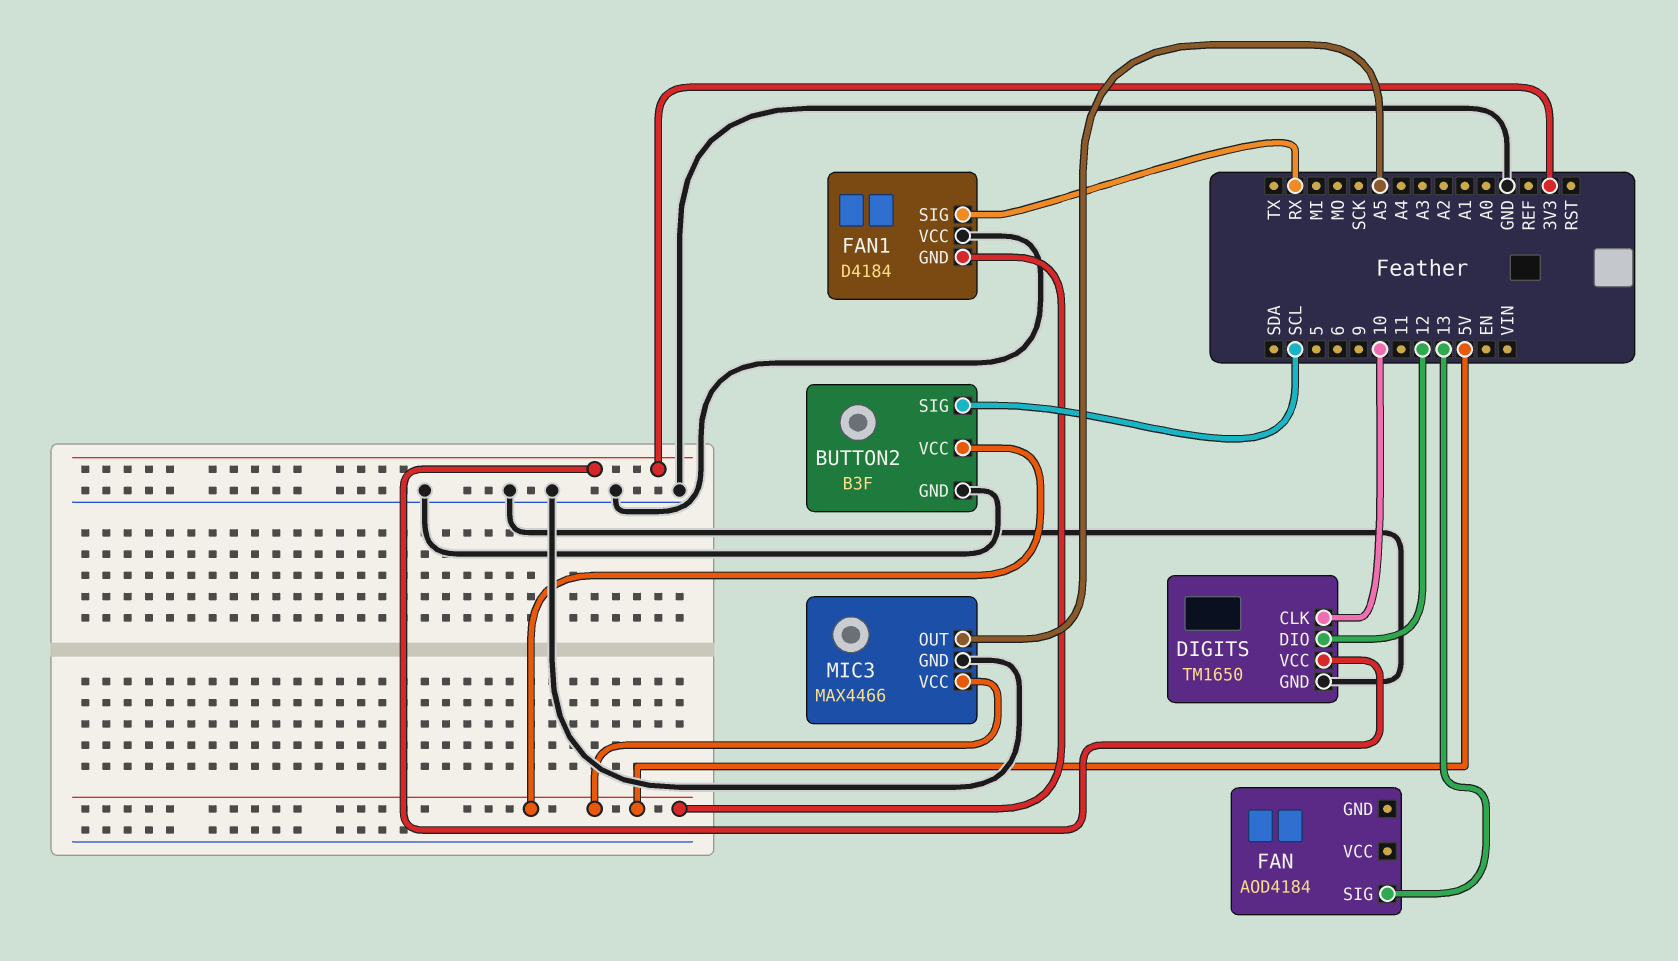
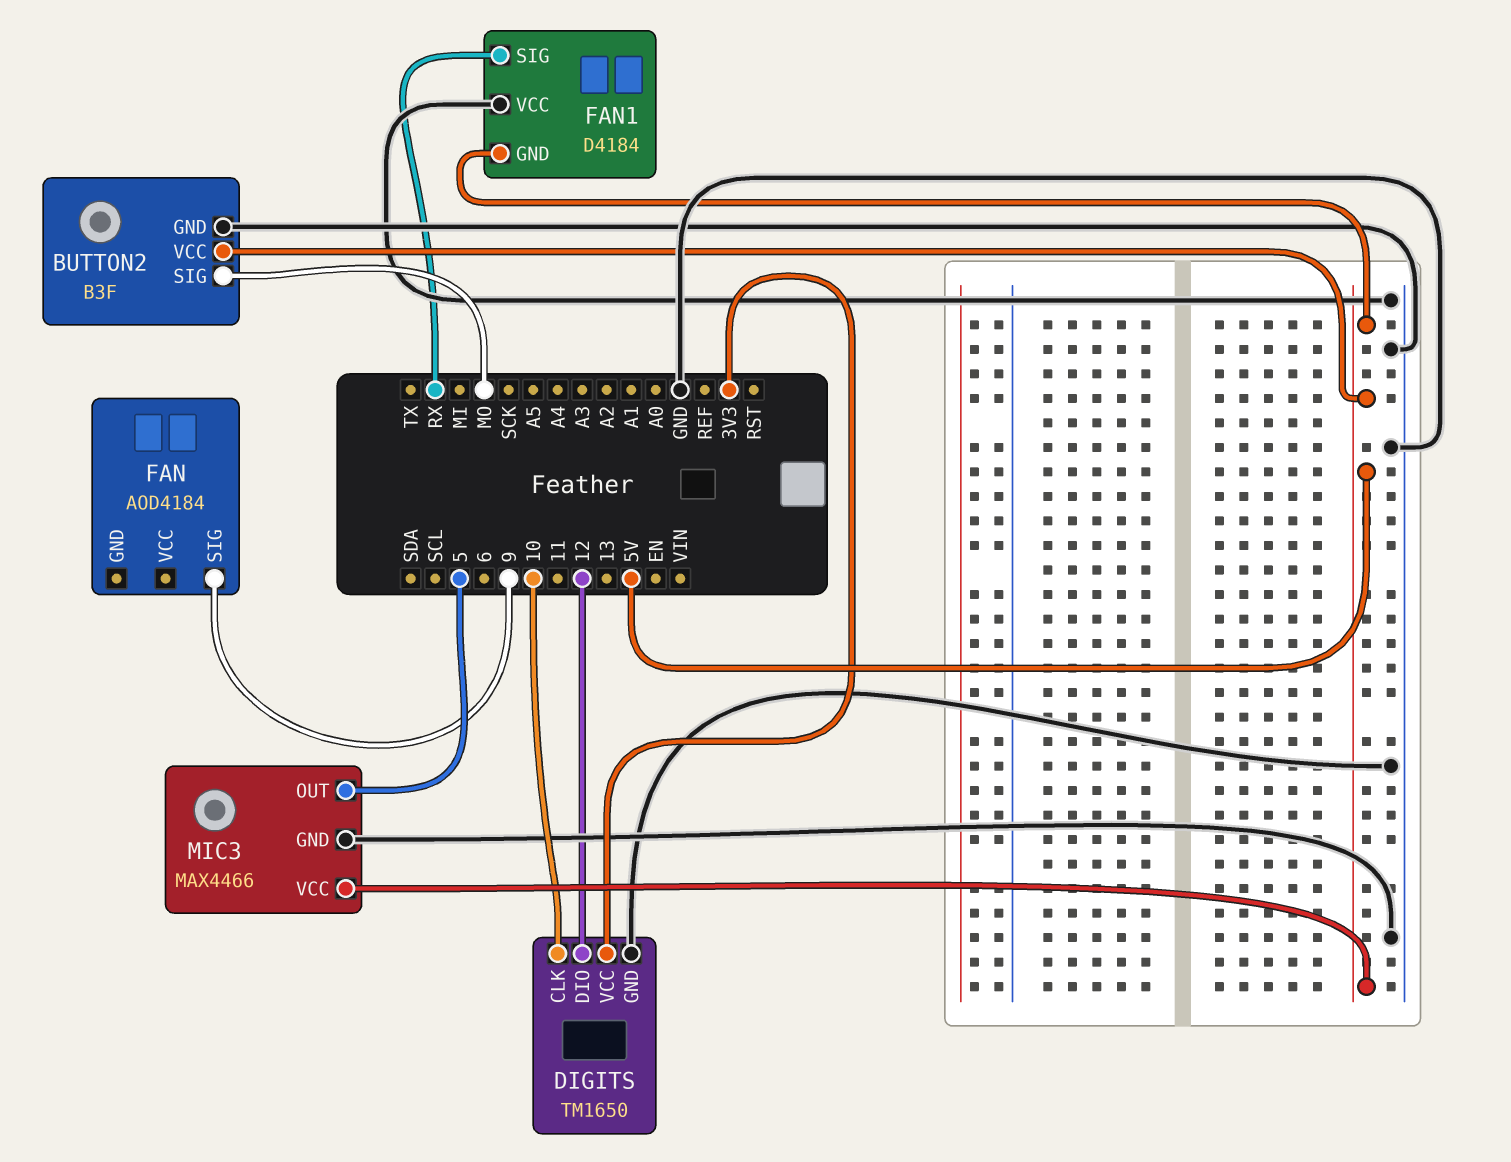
BUTTON2 pin SIG: SCL -> MO
FAN pin SIG: 13 -> 9
MIC3 pin OUT: A5 -> 5

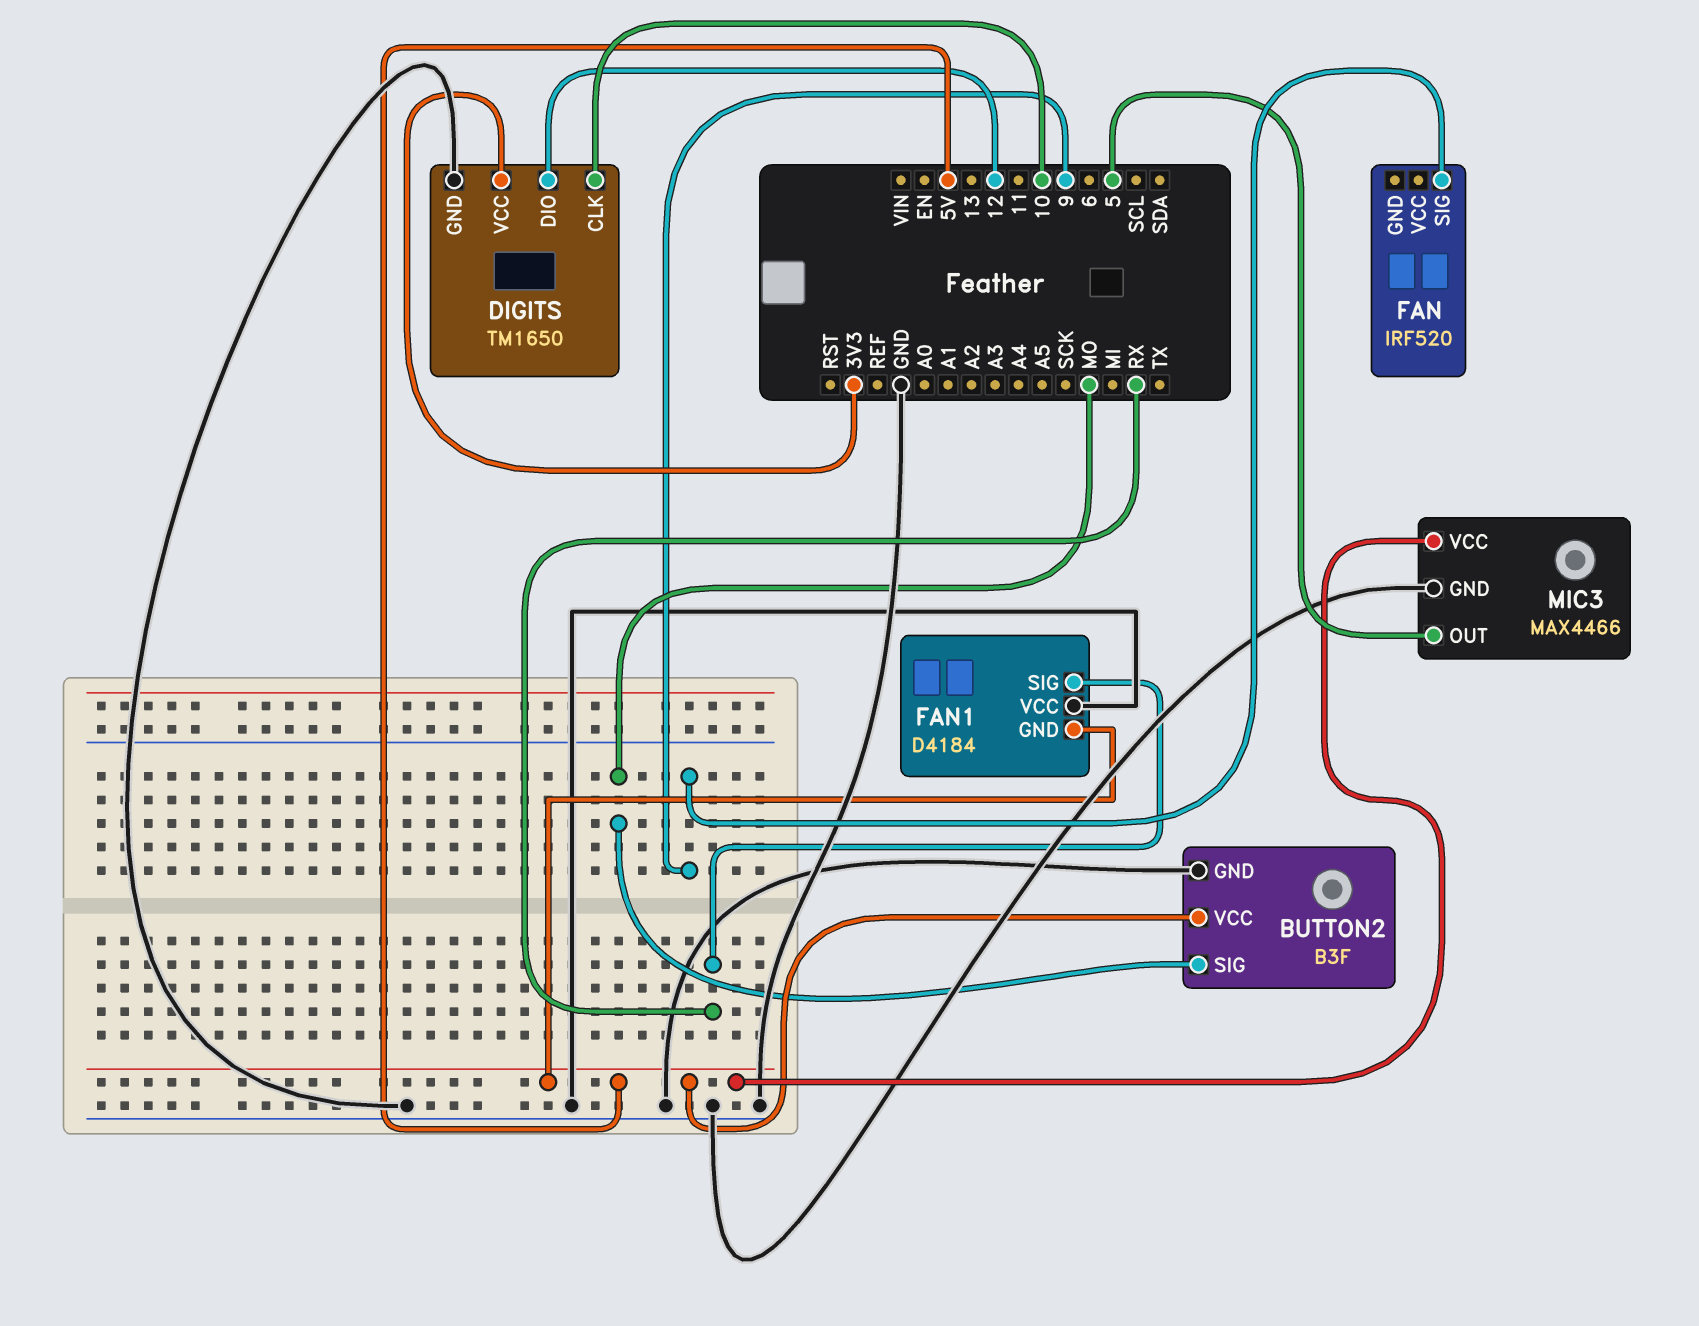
FAN: AOD4184 -> IRF520

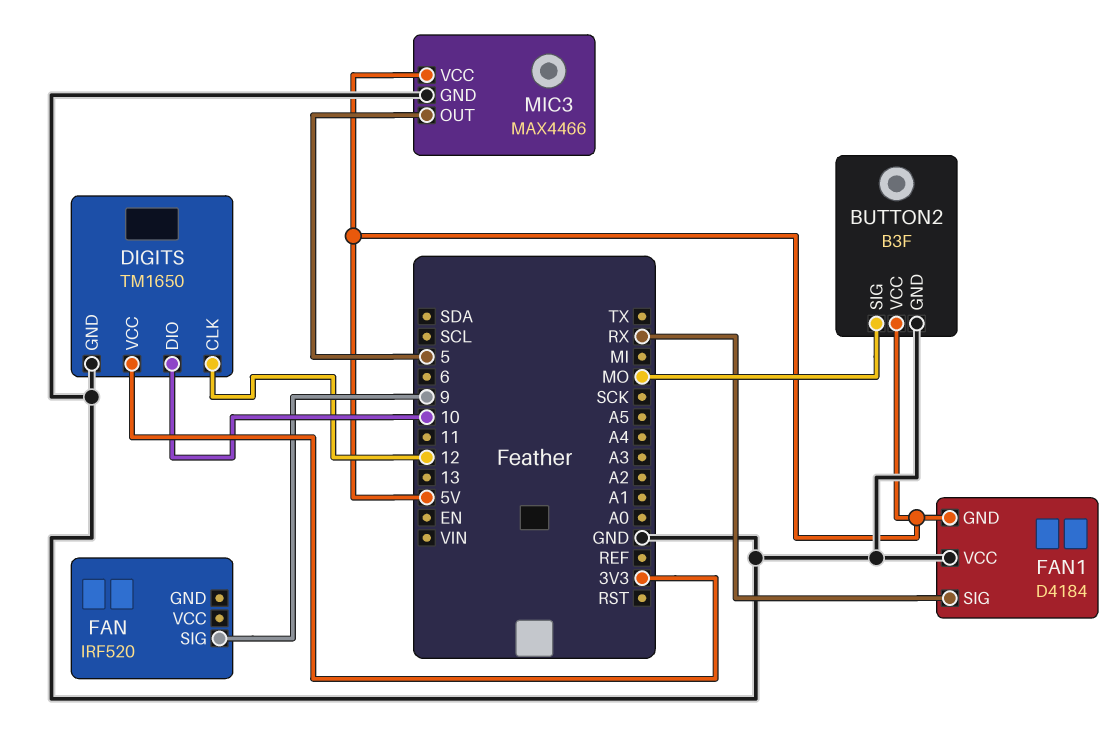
DIGITS pin CLK: 10 -> 12
DIGITS pin DIO: 12 -> 10

